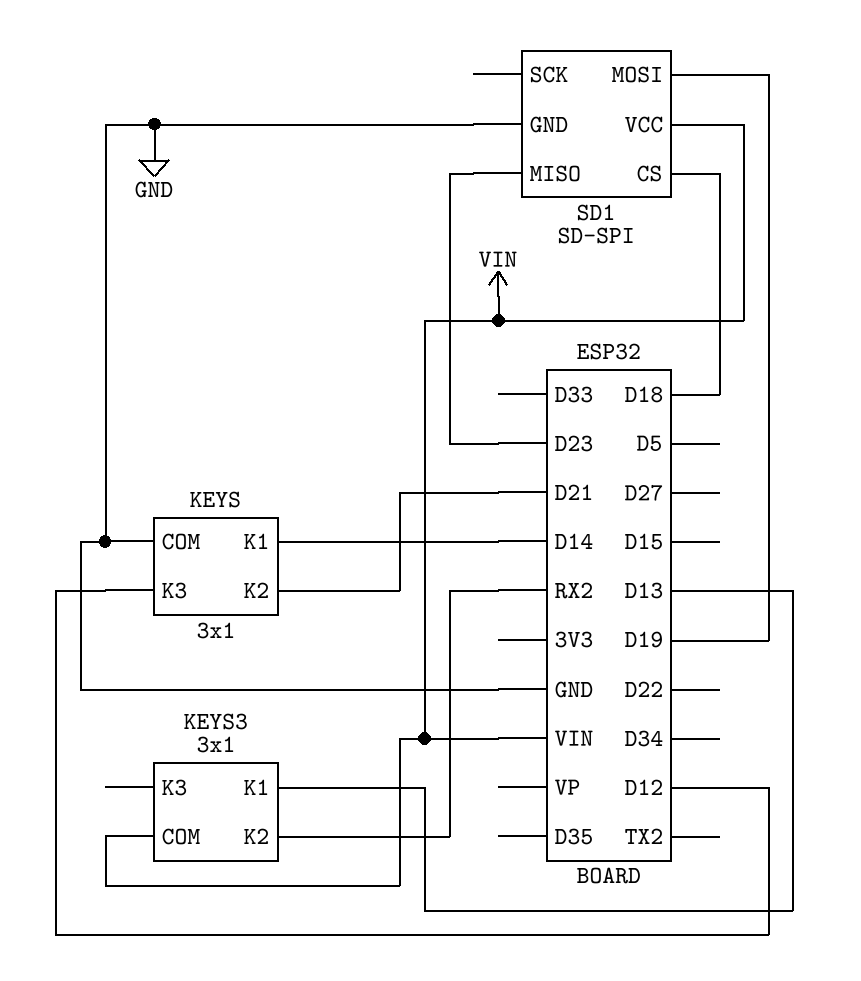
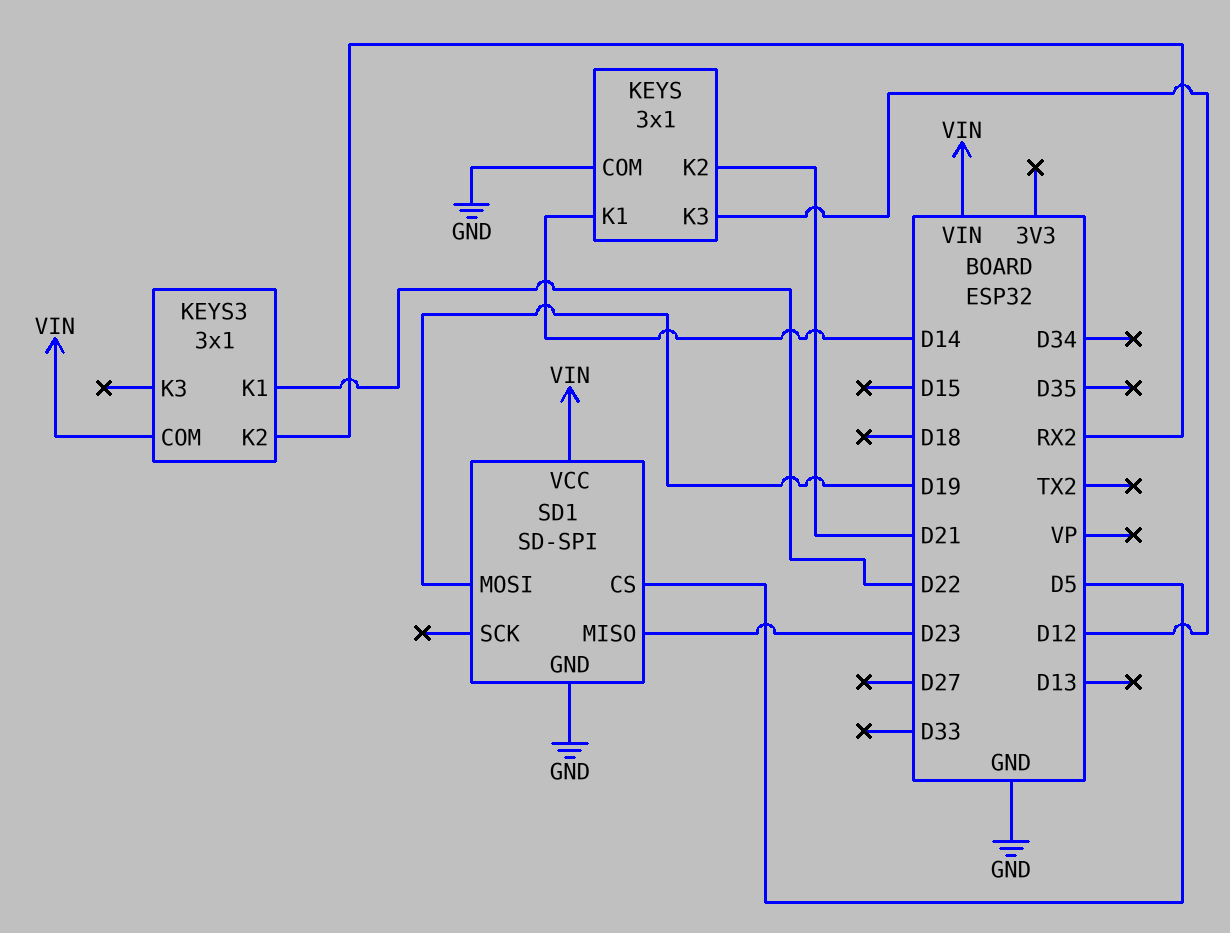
KEYS3 pin K1: D13 -> D22
SD1 pin CS: D18 -> D5

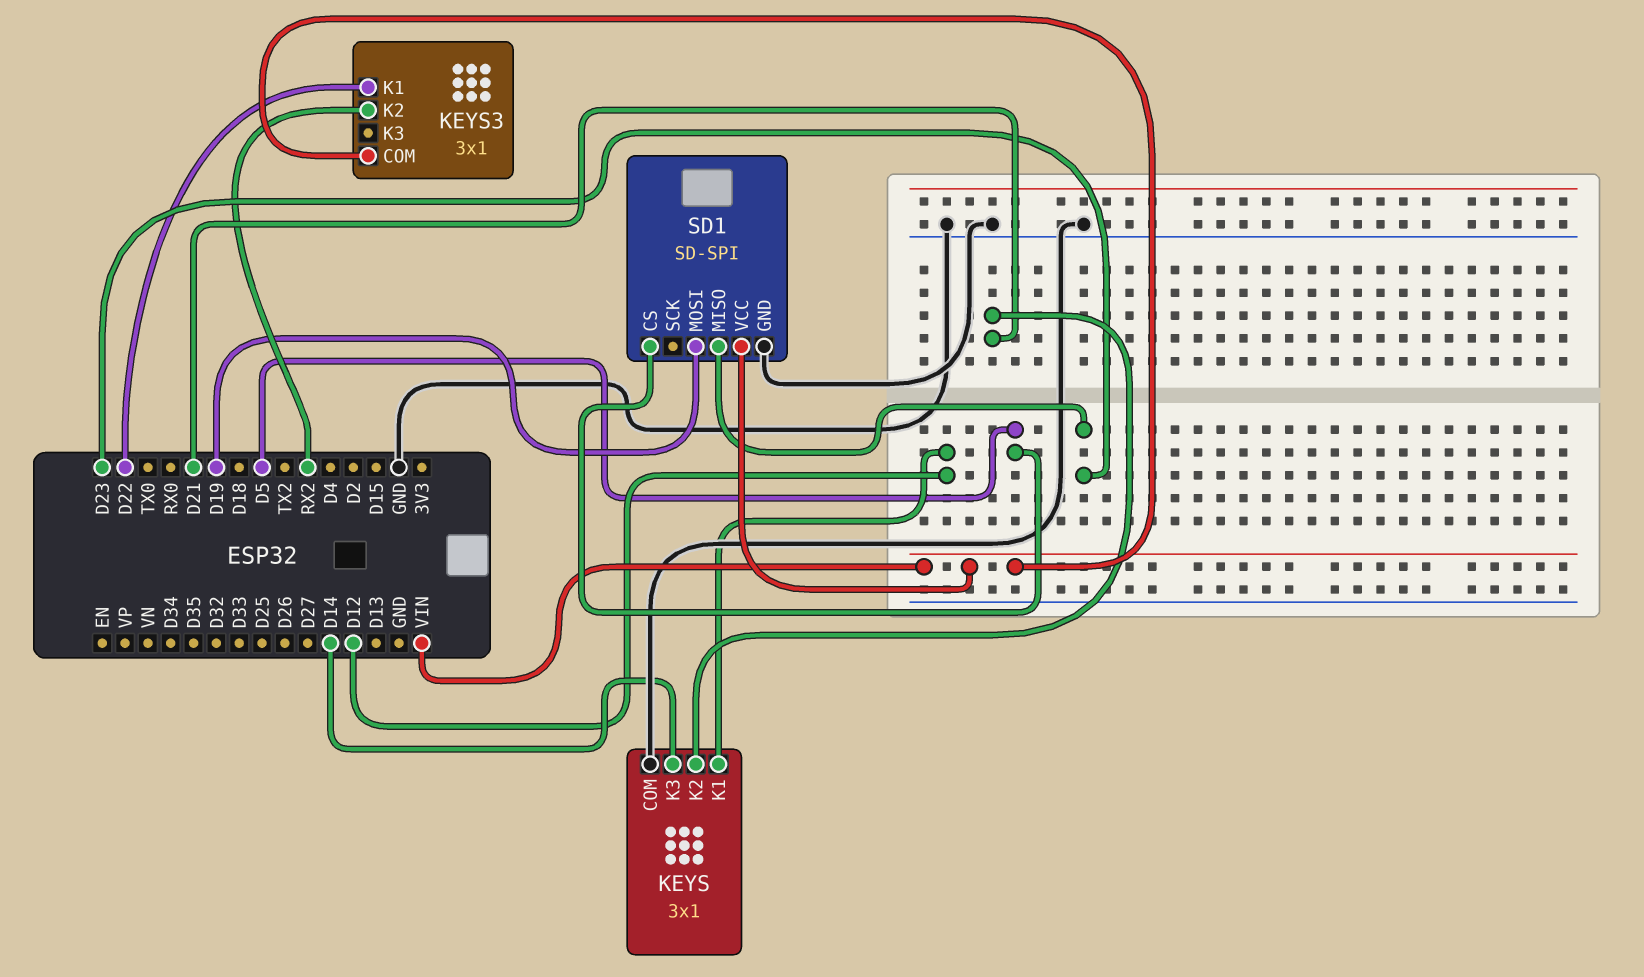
KEYS pin K1: D14 -> D12
KEYS pin K3: D12 -> D14

